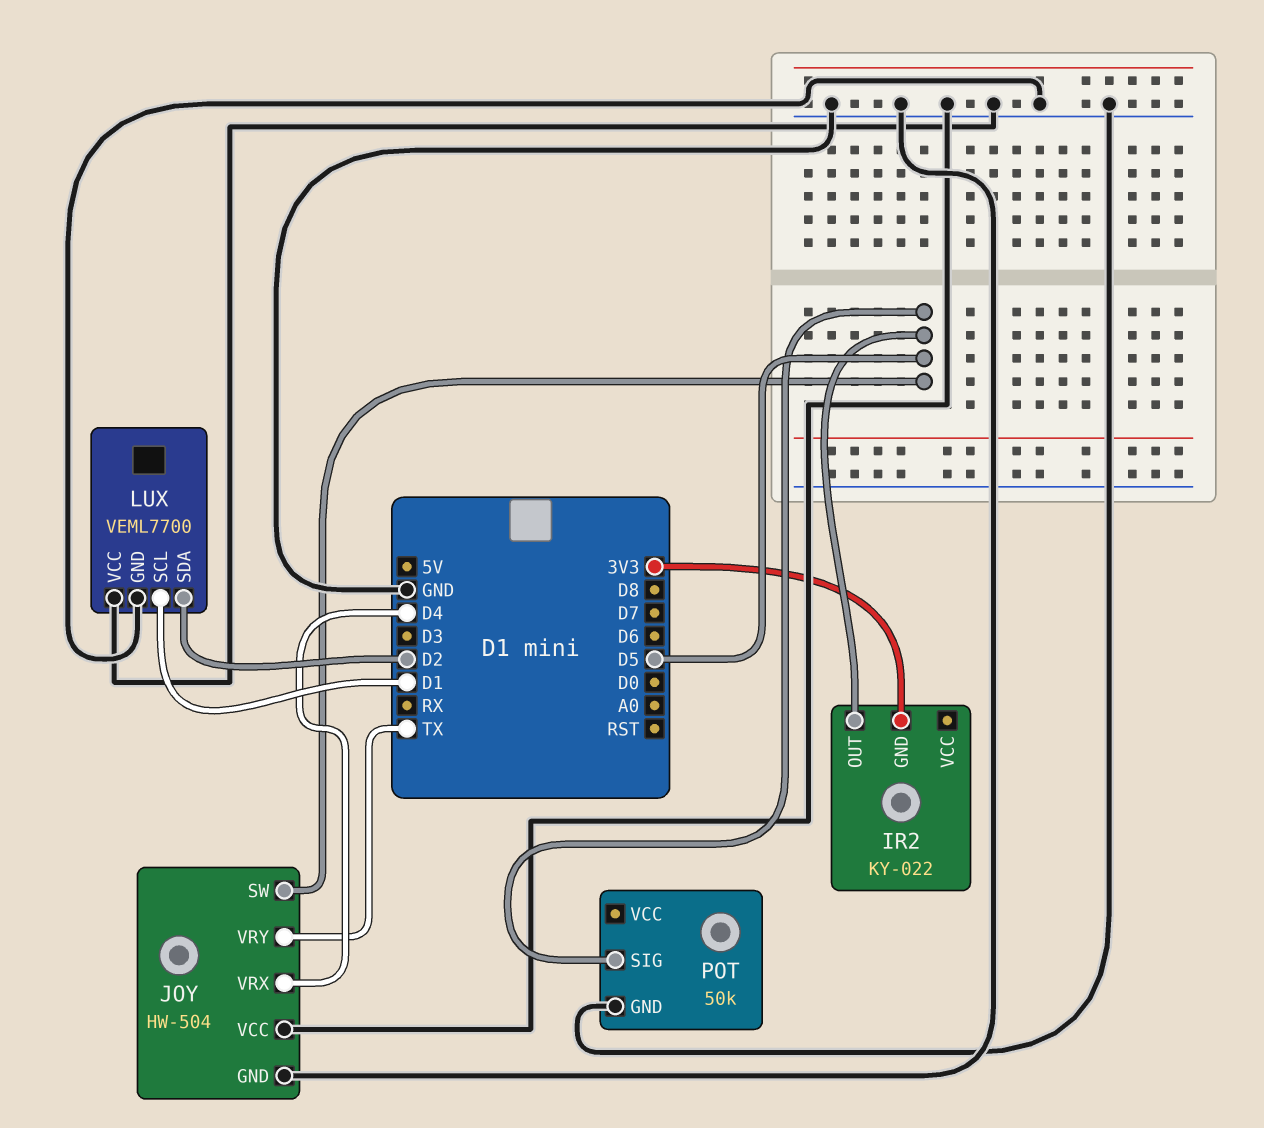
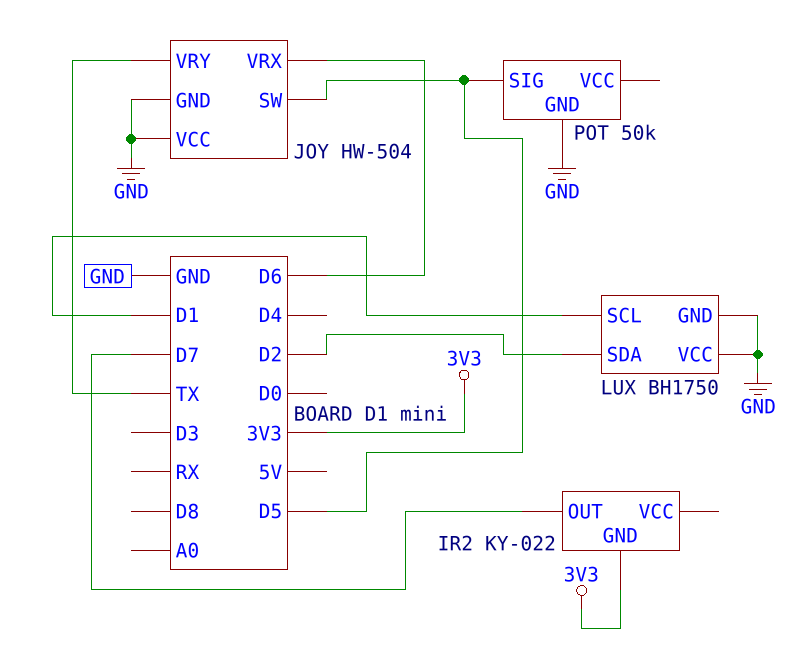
IR2 pin OUT: D5 -> D7
JOY pin VRX: D4 -> D6
LUX: VEML7700 -> BH1750

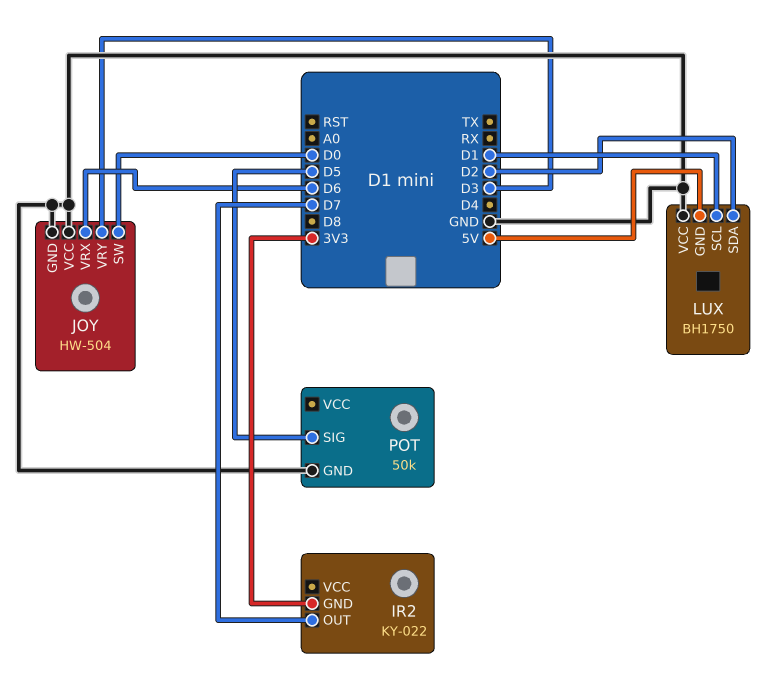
JOY pin SW: D5 -> D0
JOY pin VRY: TX -> D3
LUX pin GND: GND -> 5V

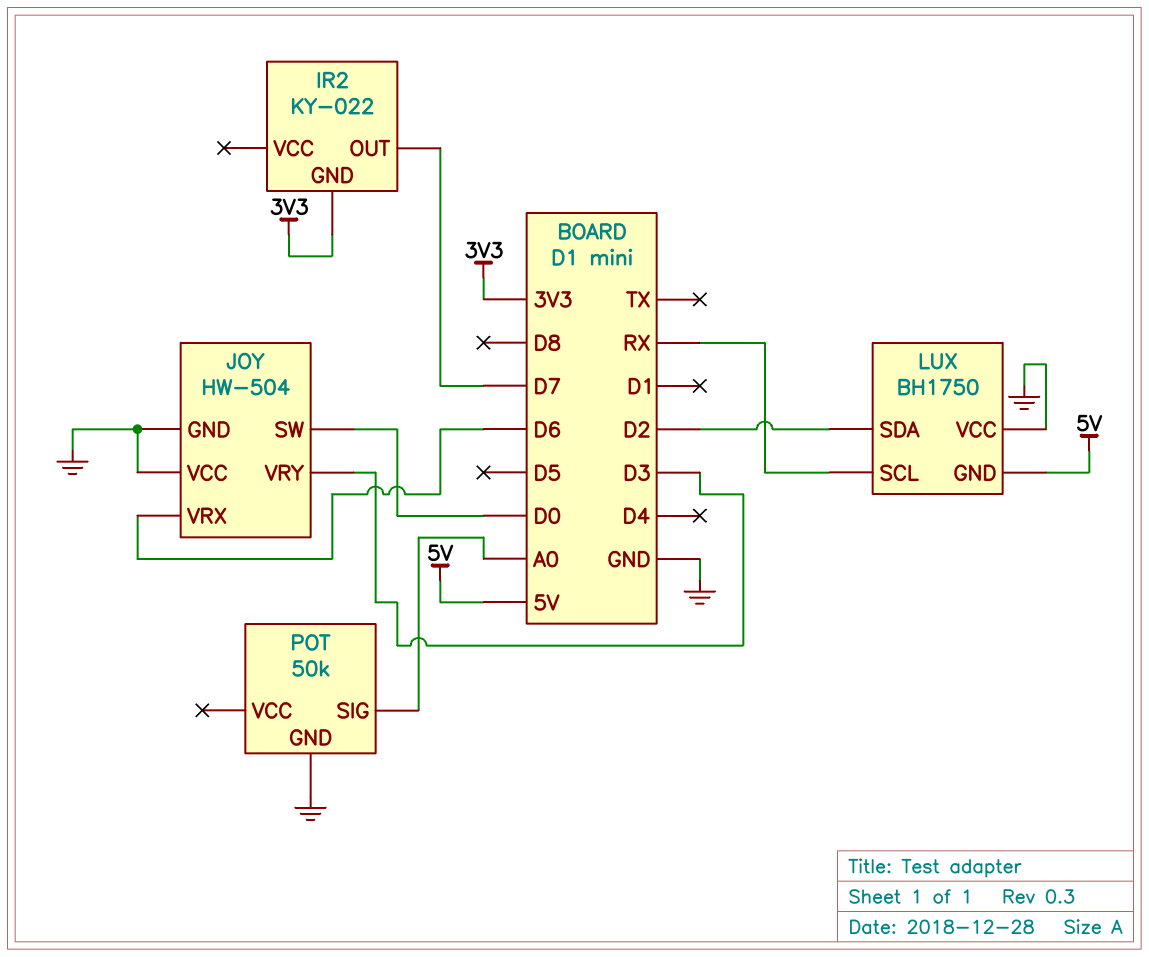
LUX pin SCL: D1 -> RX
POT pin SIG: D5 -> A0

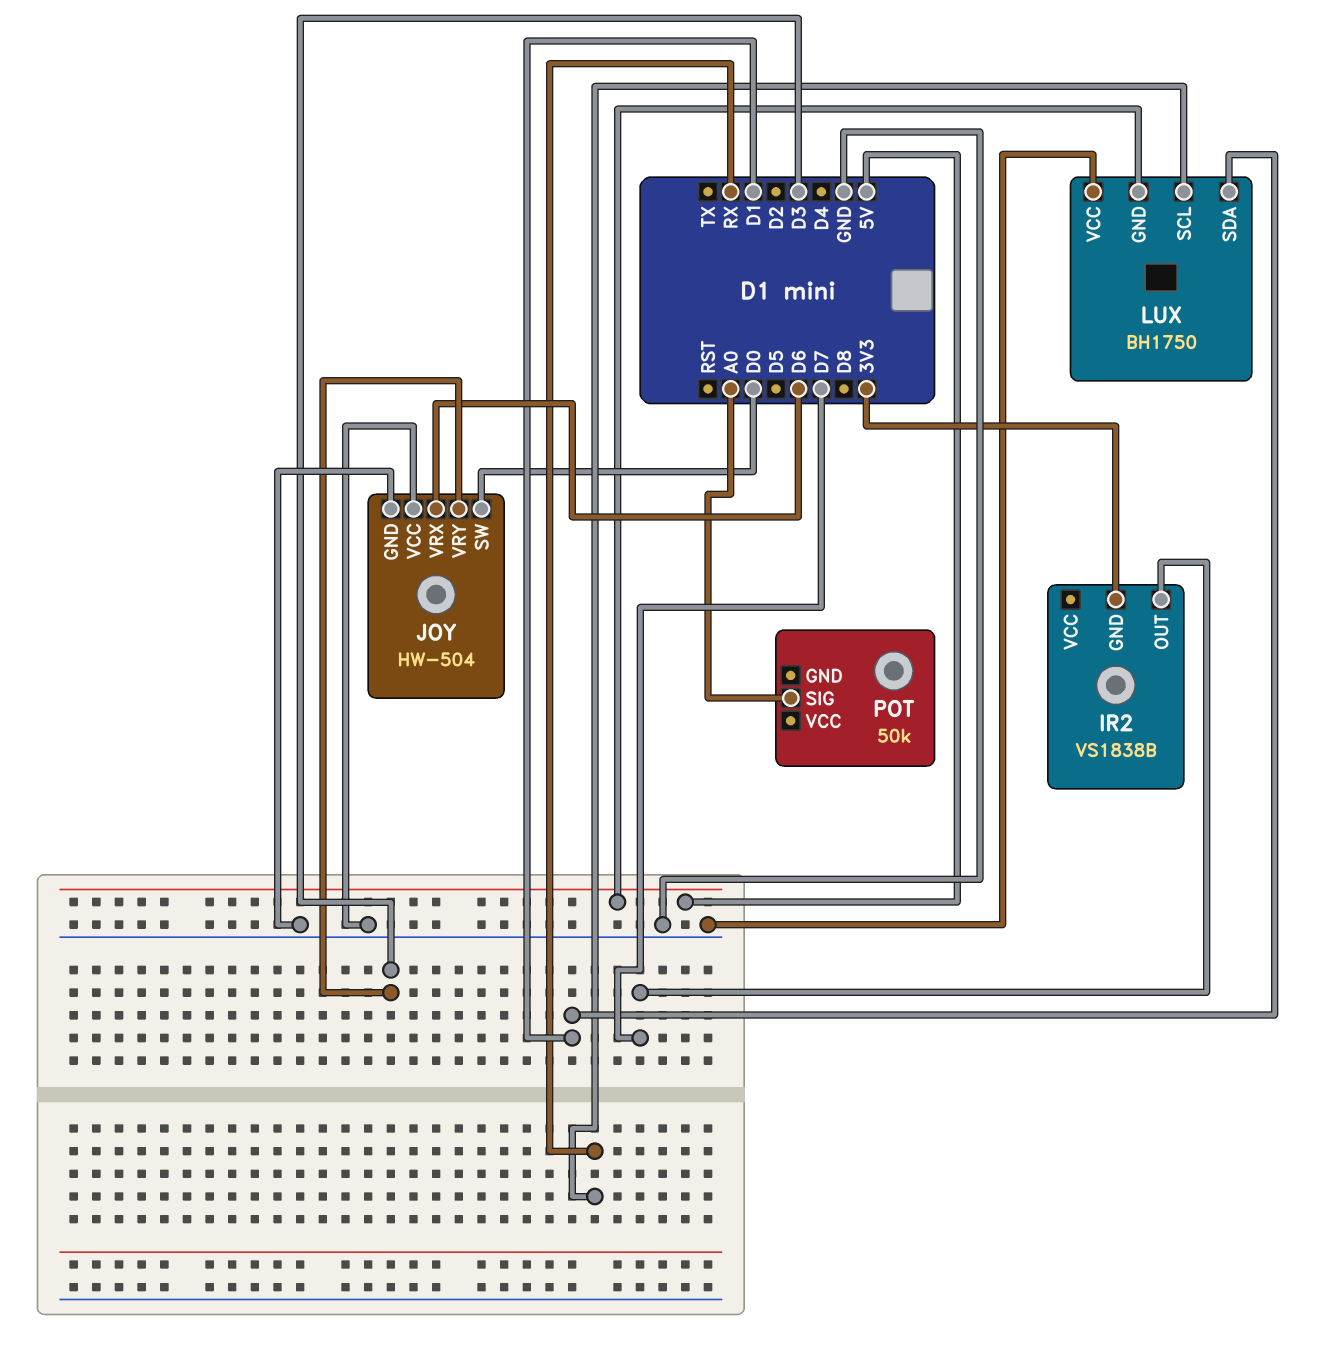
IR2: KY-022 -> VS1838B
LUX pin SDA: D2 -> D1
POT pin GND: GND -> none

